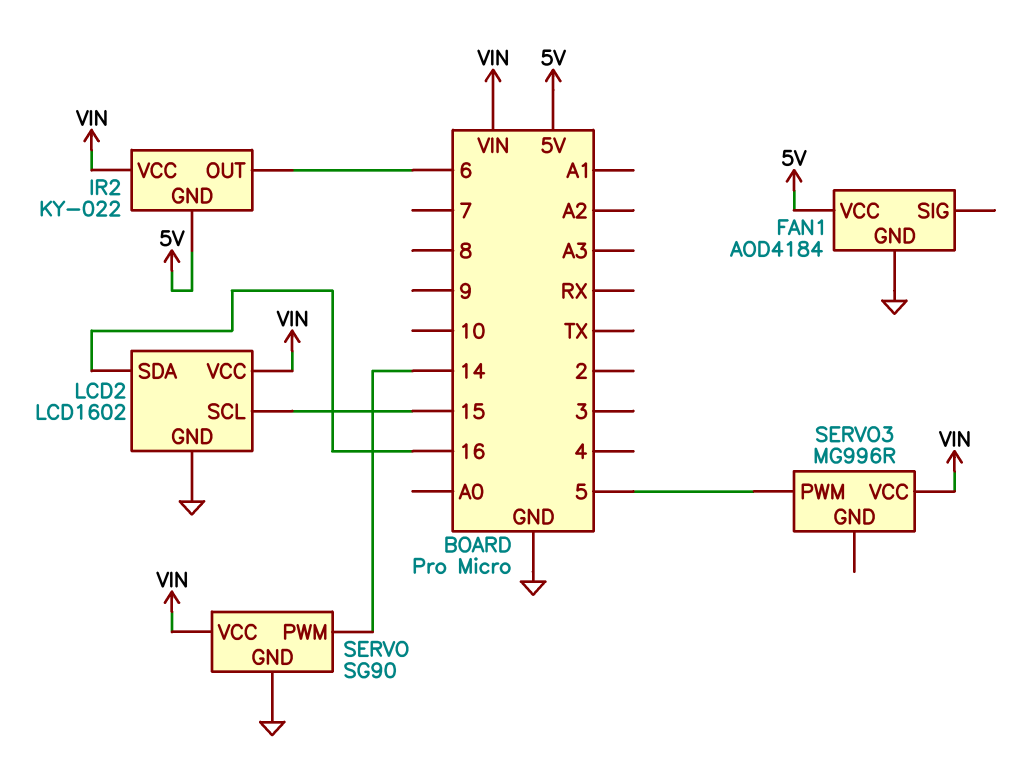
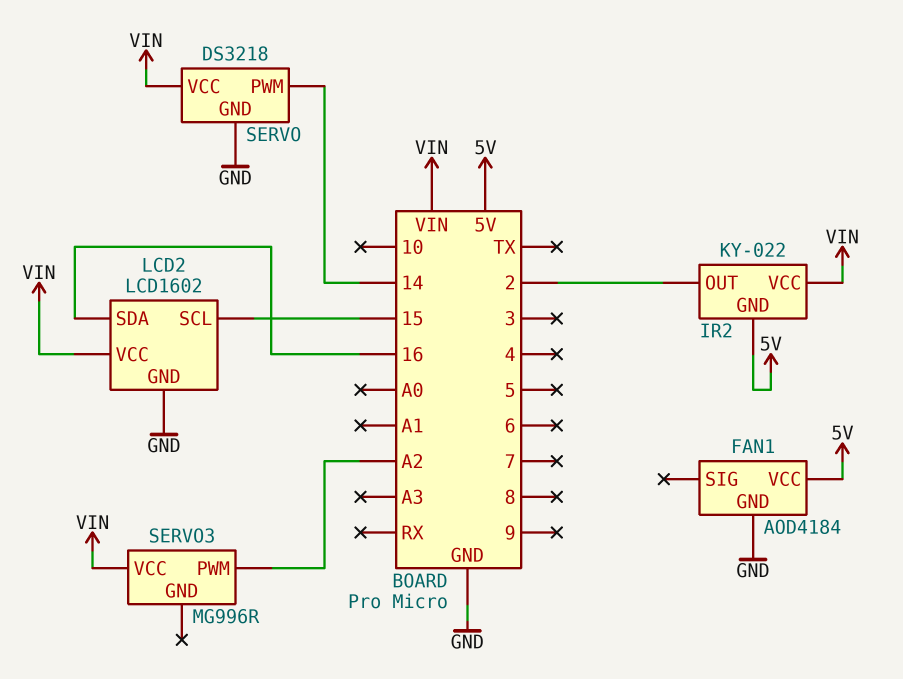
IR2 pin OUT: 6 -> 2
SERVO: SG90 -> DS3218
SERVO3 pin PWM: 5 -> A2

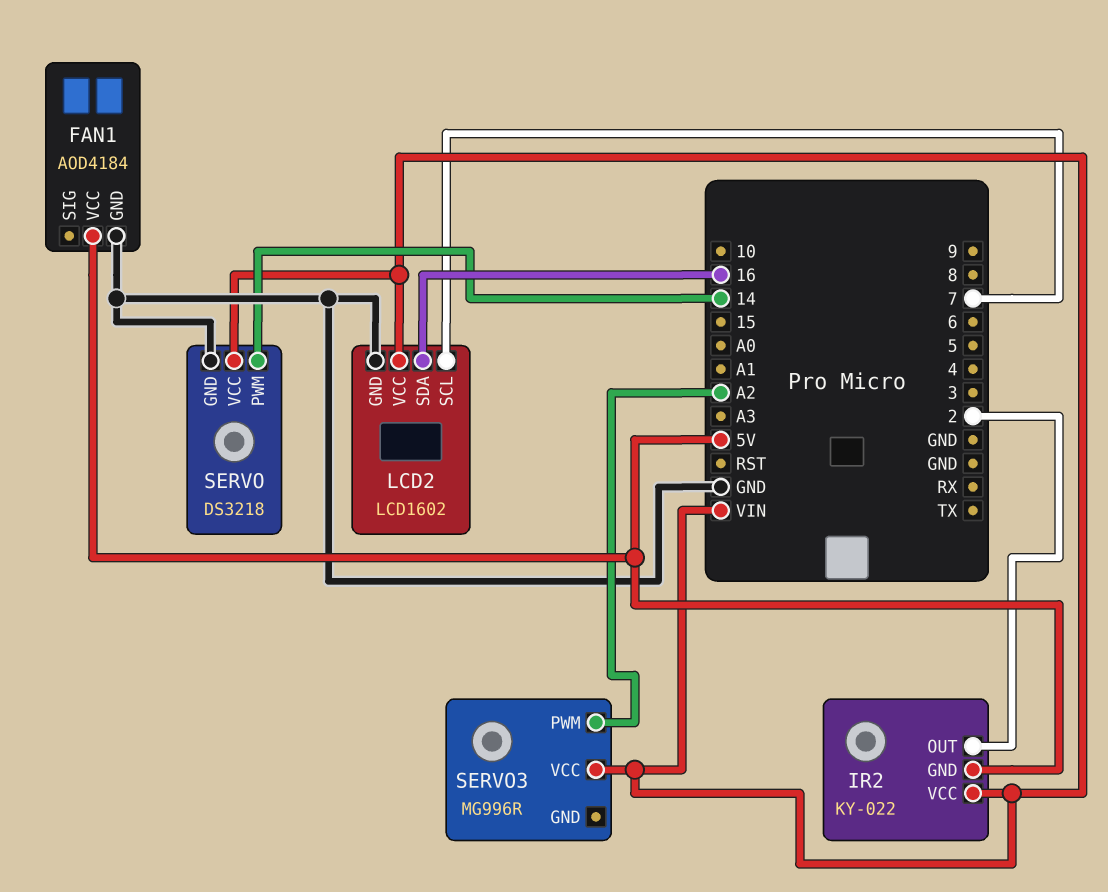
LCD2 pin SCL: 15 -> 7

